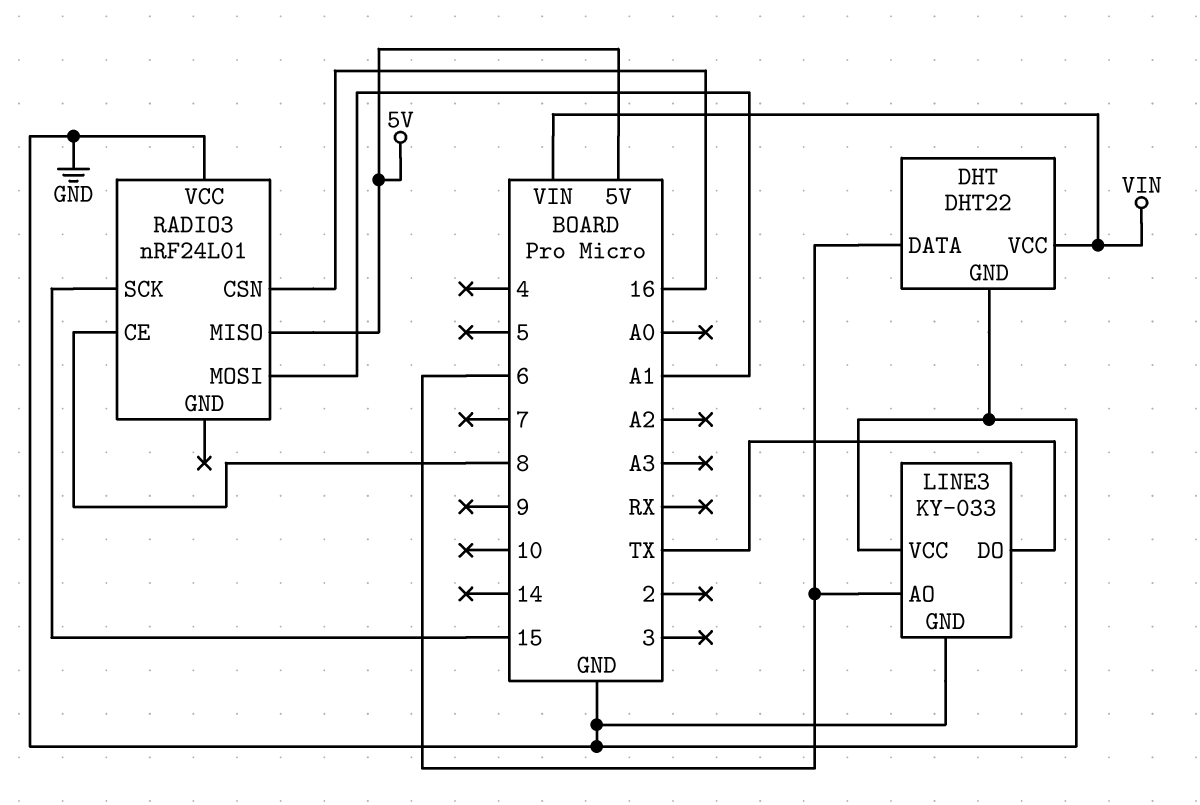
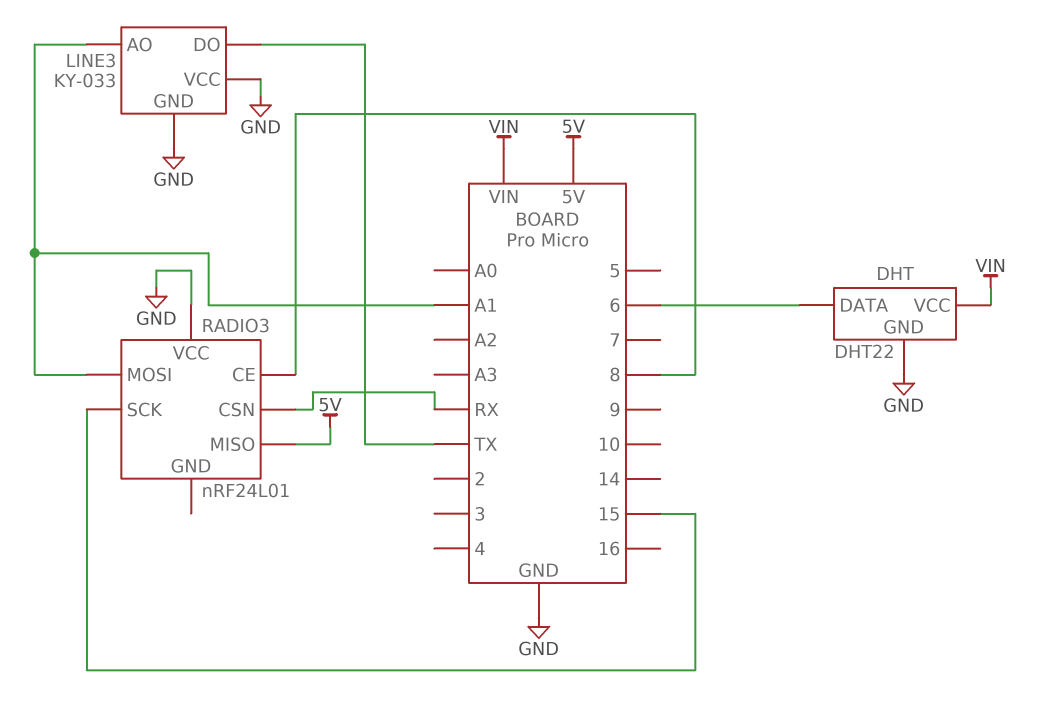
LINE3 pin AO: 6 -> A1
RADIO3 pin CSN: 16 -> RX

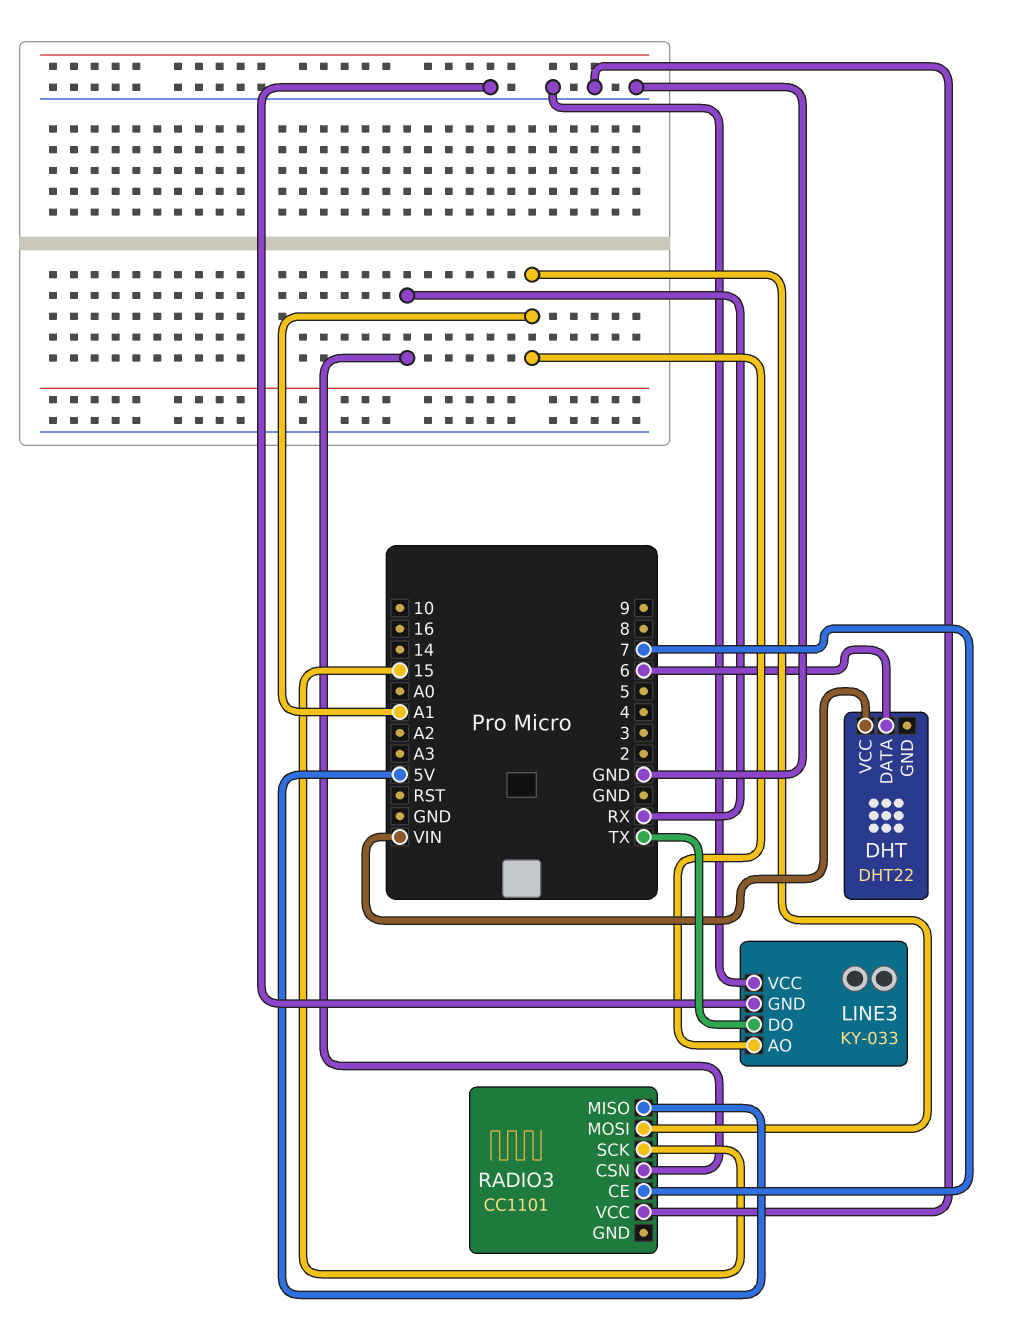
DHT pin GND: GND -> none
RADIO3: nRF24L01 -> CC1101
RADIO3 pin CE: 8 -> 7

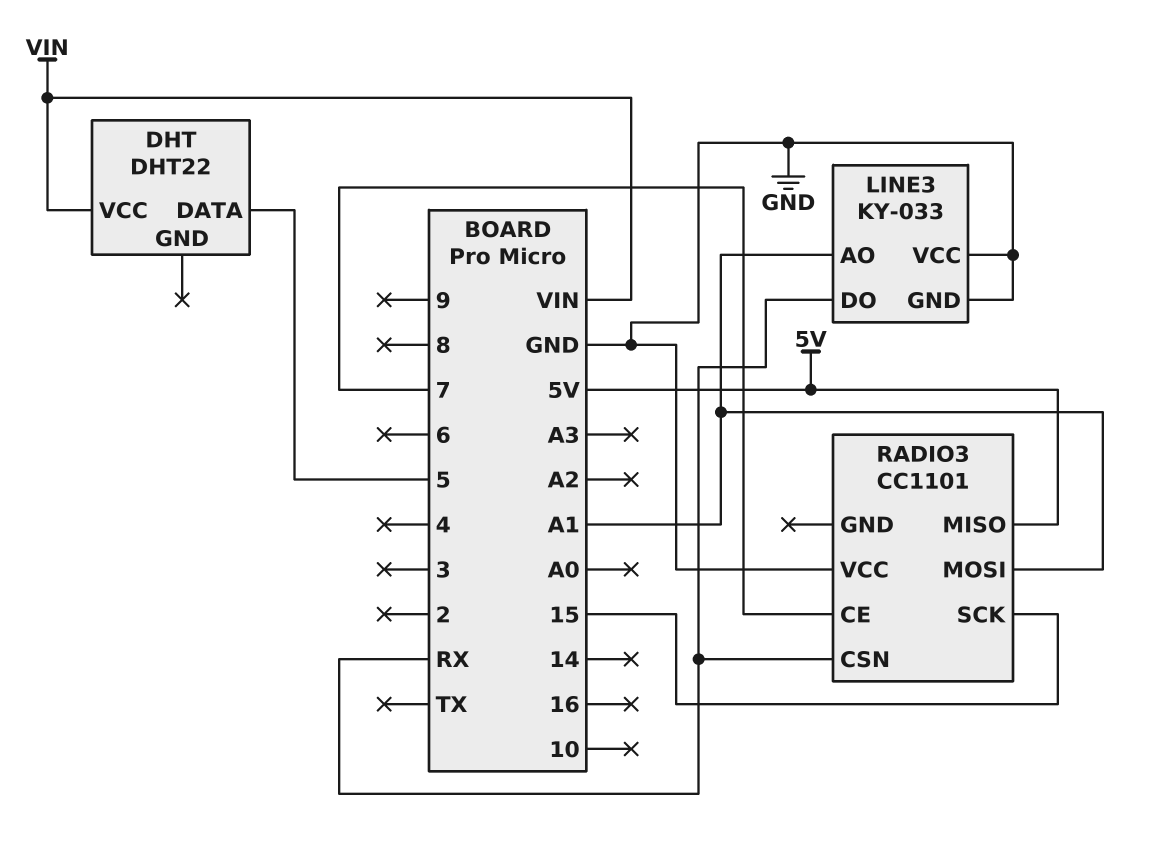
DHT pin DATA: 6 -> 5
LINE3 pin DO: TX -> RX

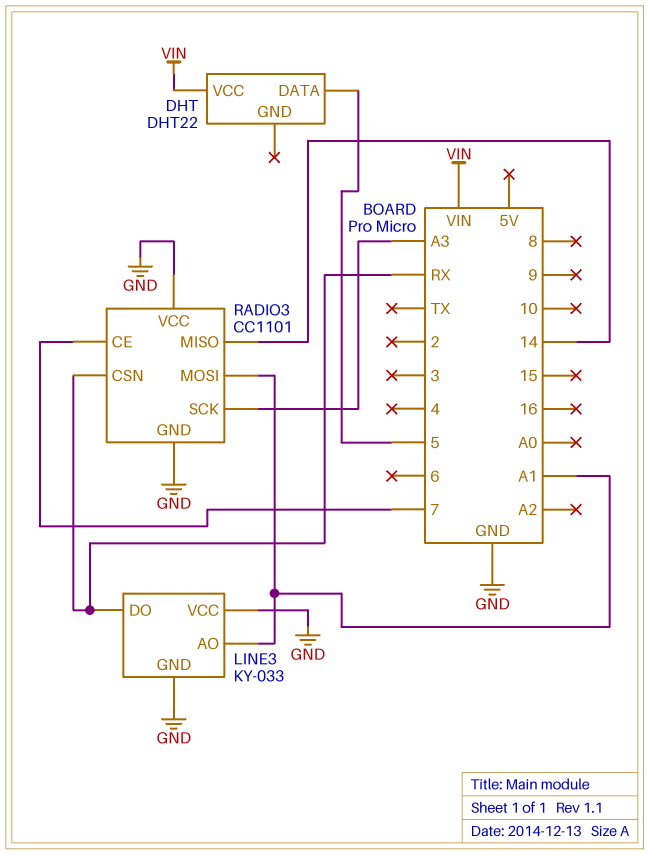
RADIO3 pin GND: none -> GND
RADIO3 pin MISO: 5V -> 14
RADIO3 pin SCK: 15 -> A3

